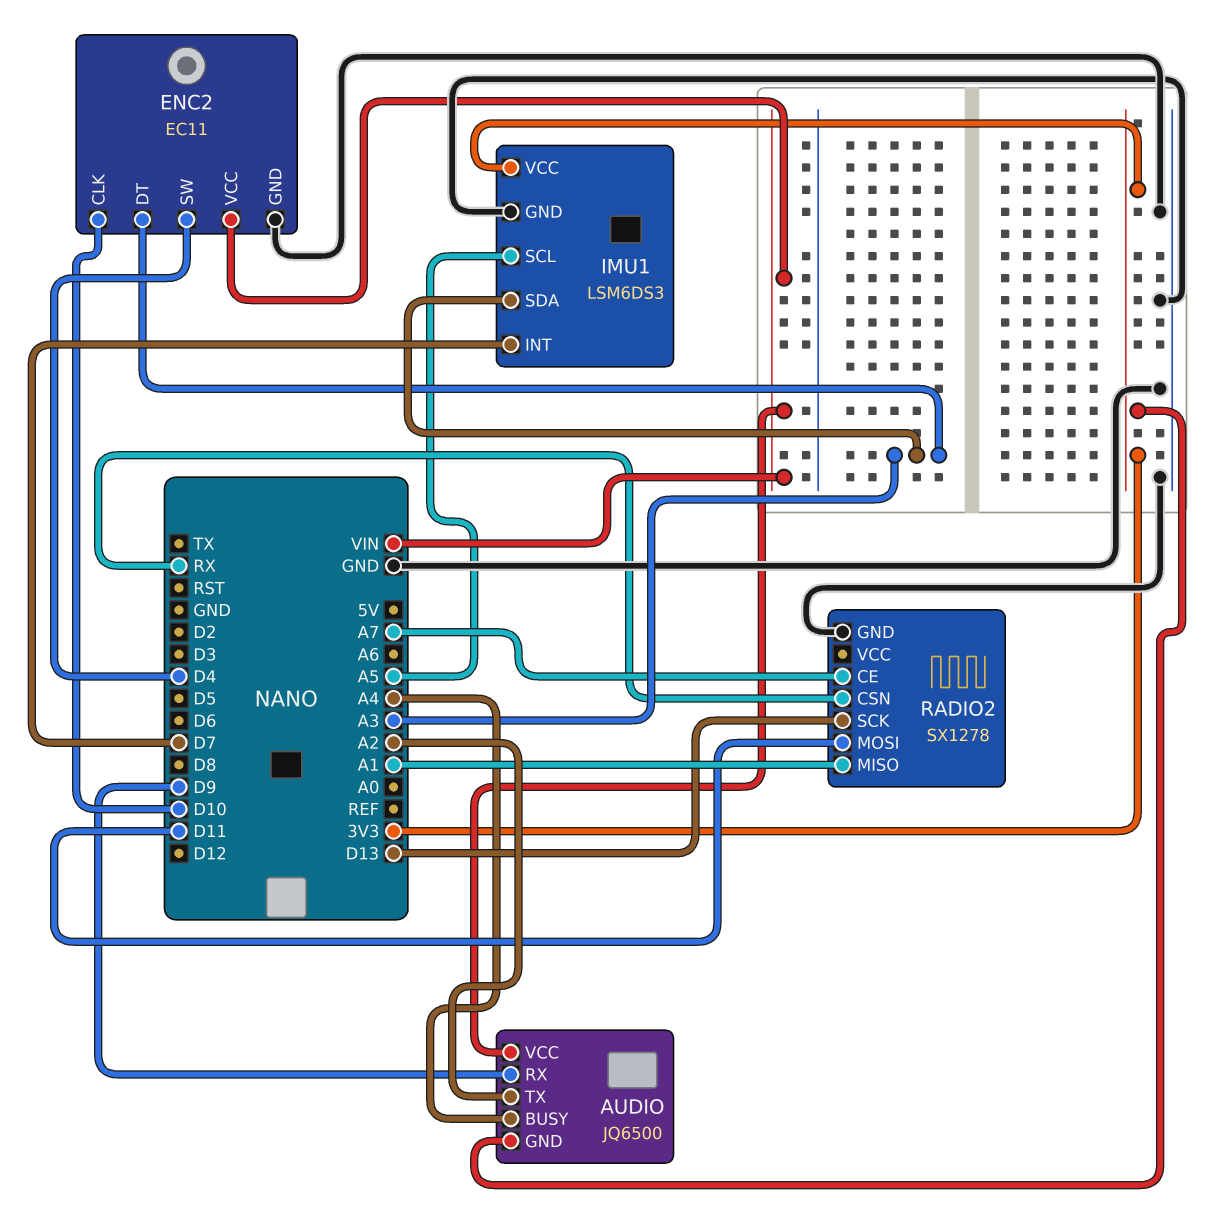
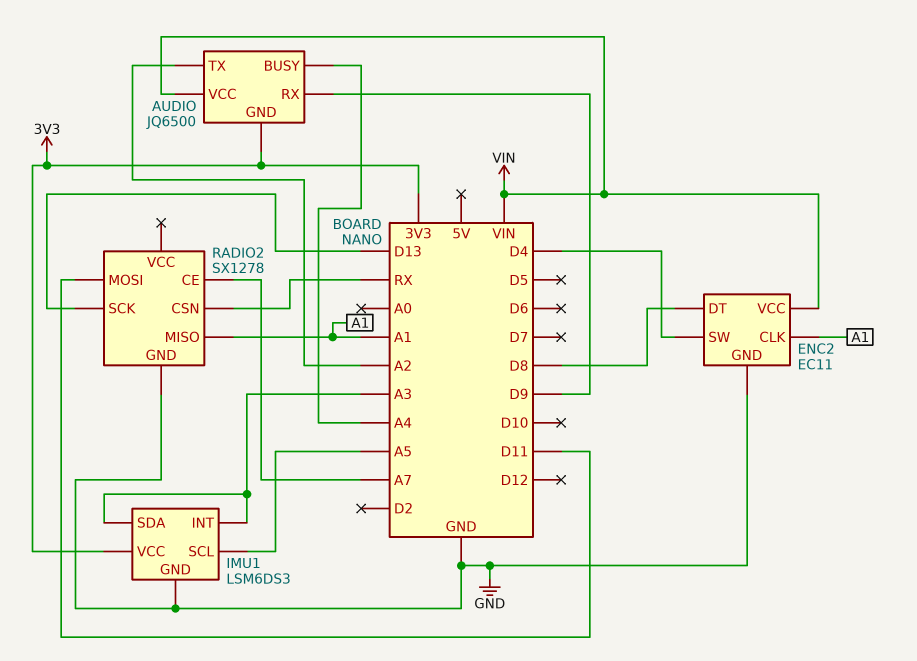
ENC2 pin CLK: D10 -> A1
ENC2 pin DT: A3 -> D8
IMU1 pin INT: D7 -> A3

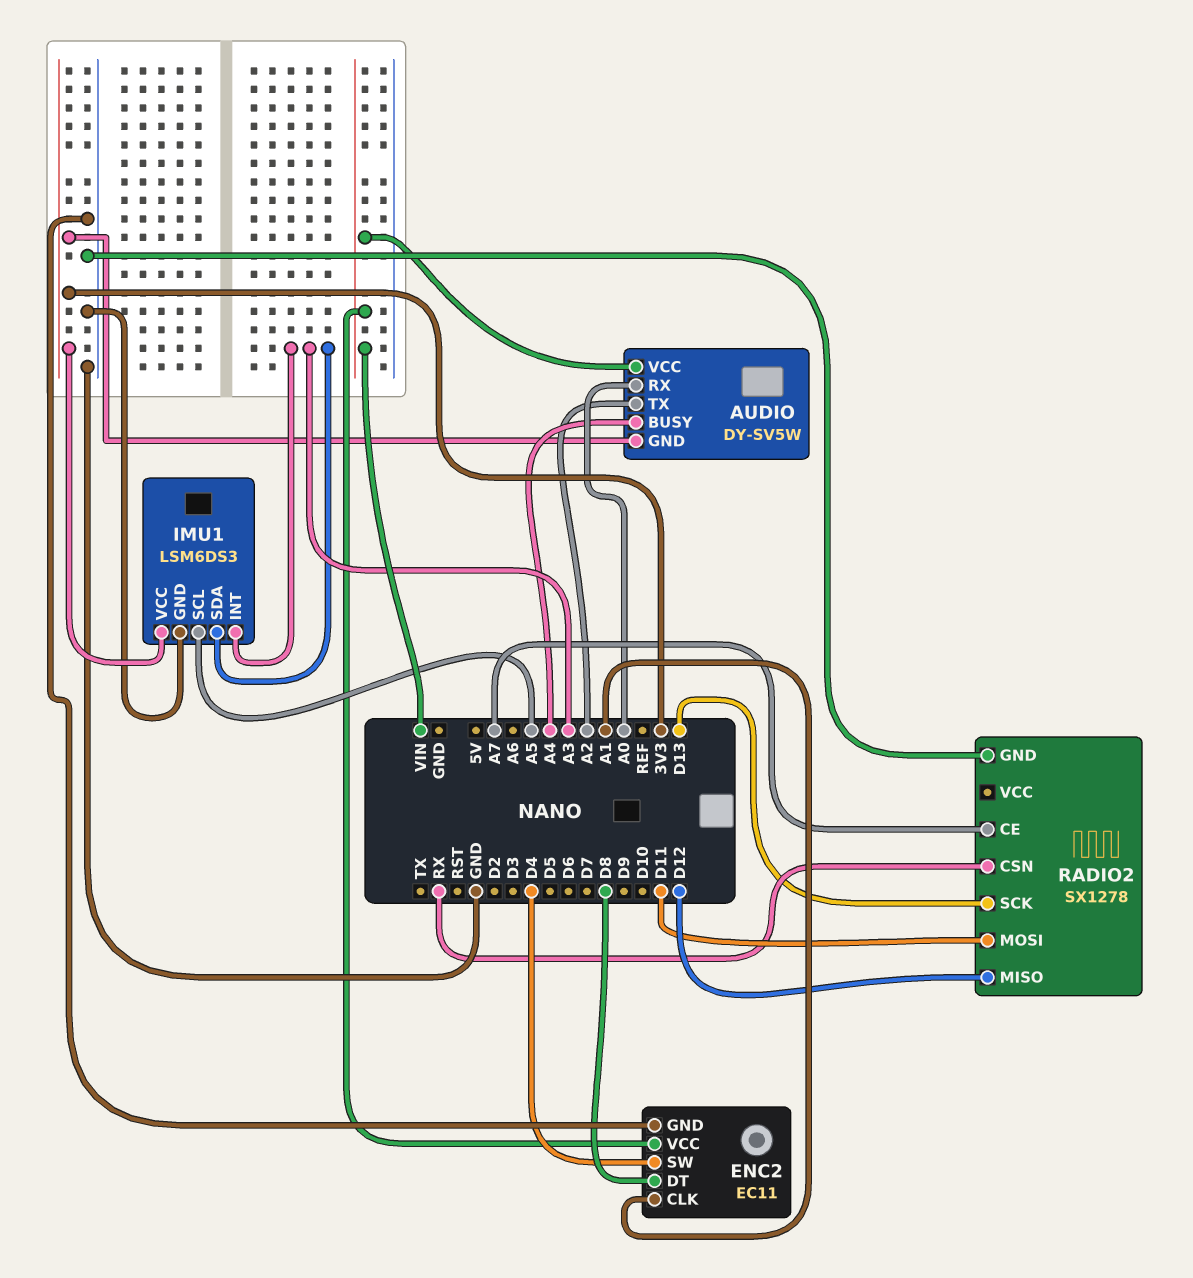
AUDIO: JQ6500 -> DY-SV5W
AUDIO pin RX: D9 -> A0
RADIO2 pin MISO: A1 -> D12

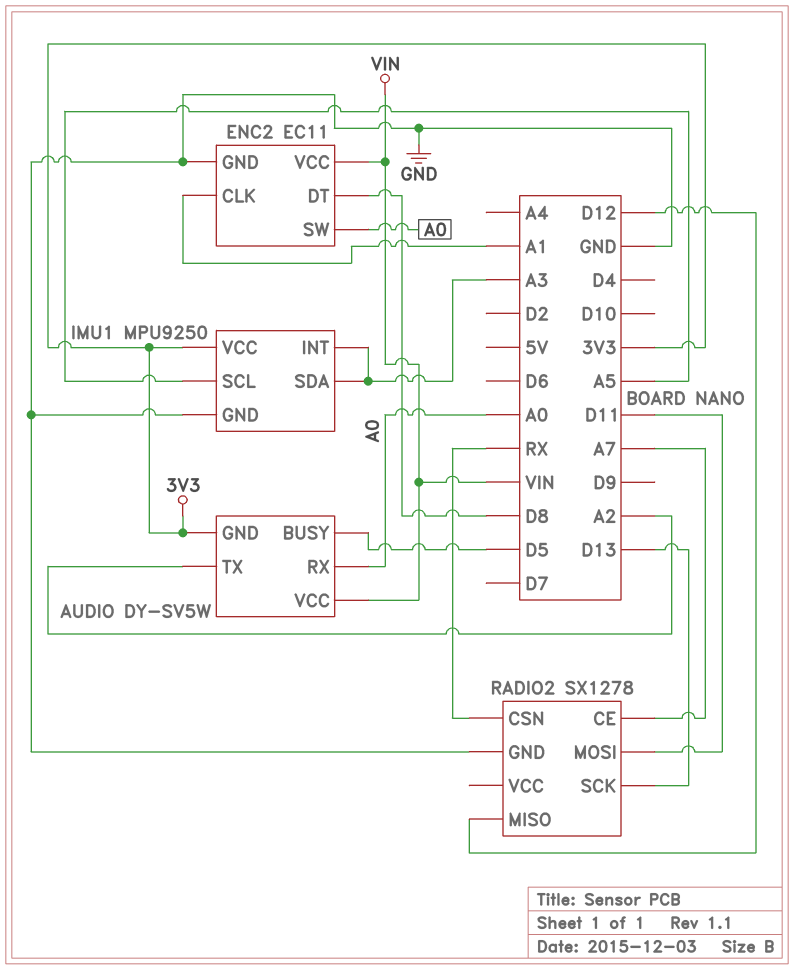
AUDIO pin BUSY: A4 -> D5
ENC2 pin SW: D4 -> A0
IMU1: LSM6DS3 -> MPU9250

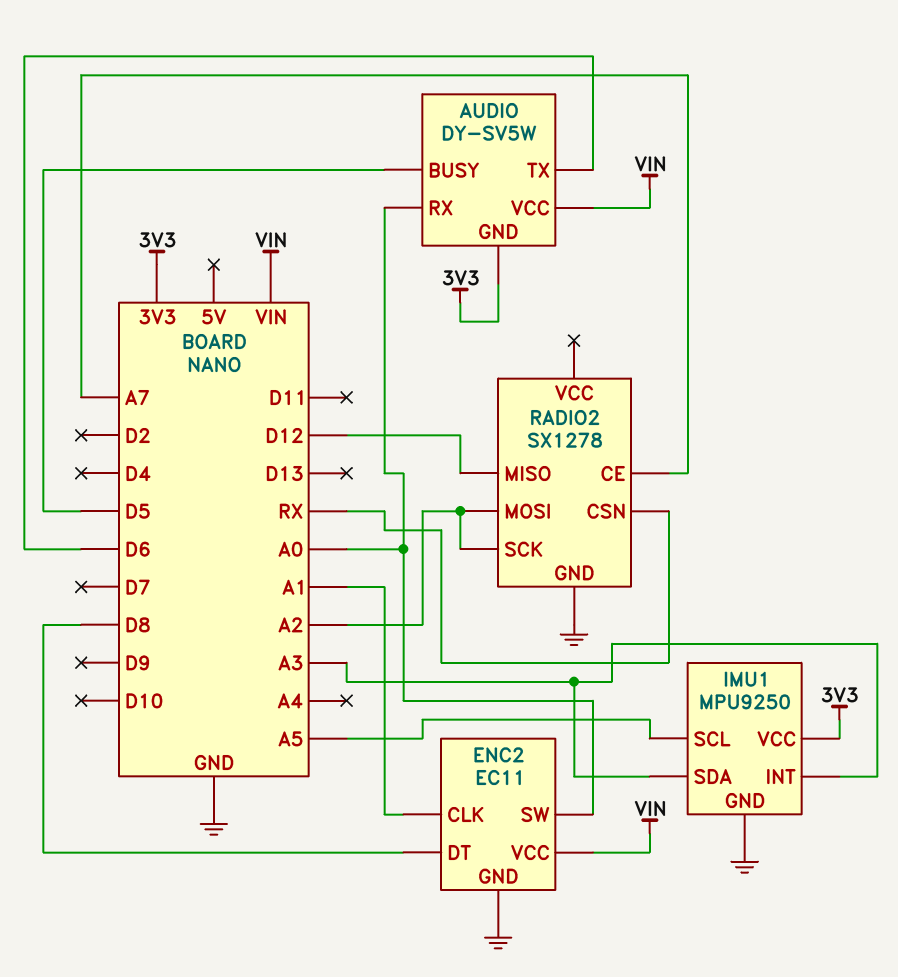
AUDIO pin TX: A2 -> D6
RADIO2 pin MOSI: D11 -> A2
RADIO2 pin SCK: D13 -> A2

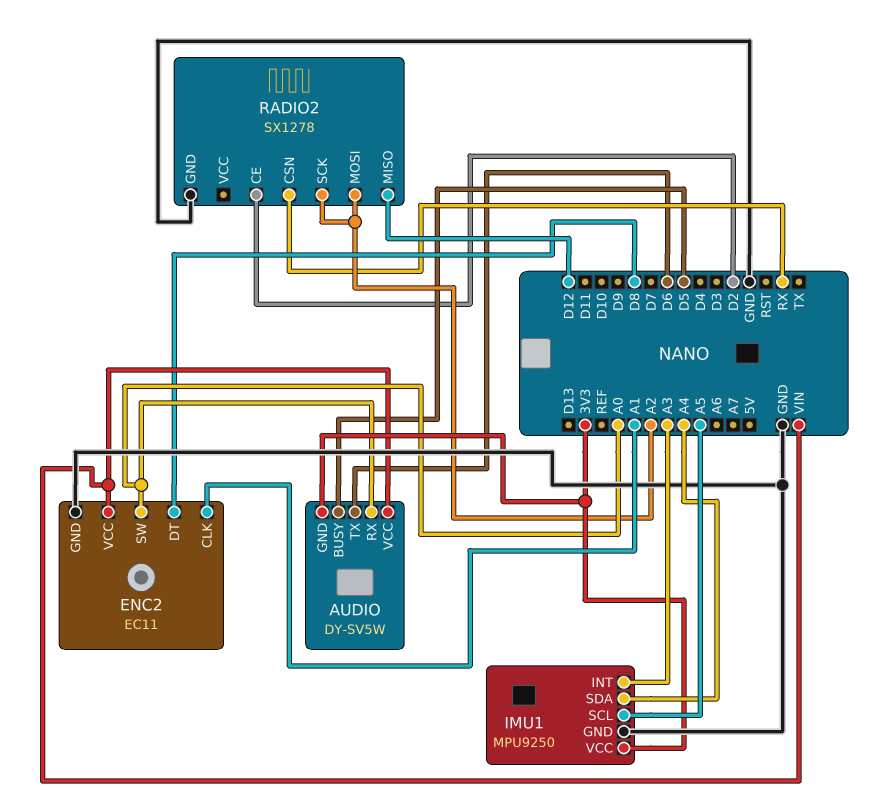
IMU1 pin SDA: A3 -> A4
RADIO2 pin CE: A7 -> D2

